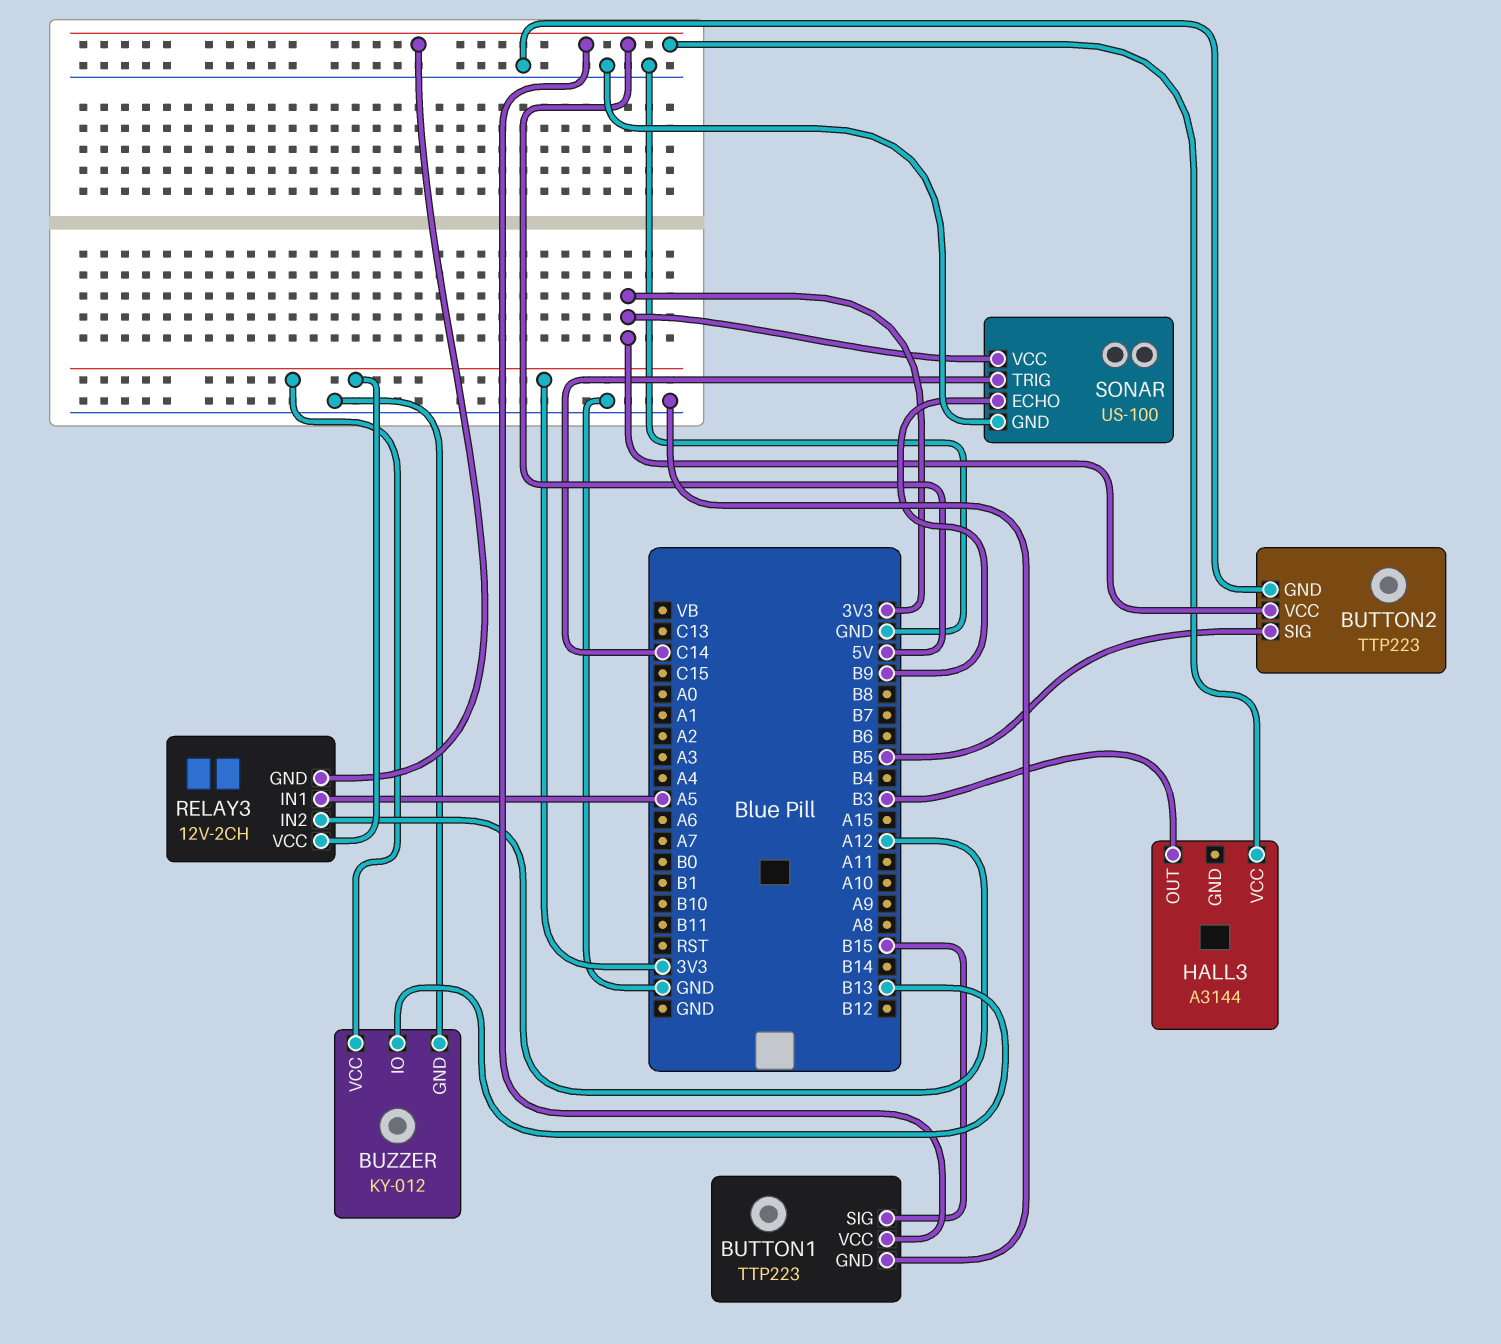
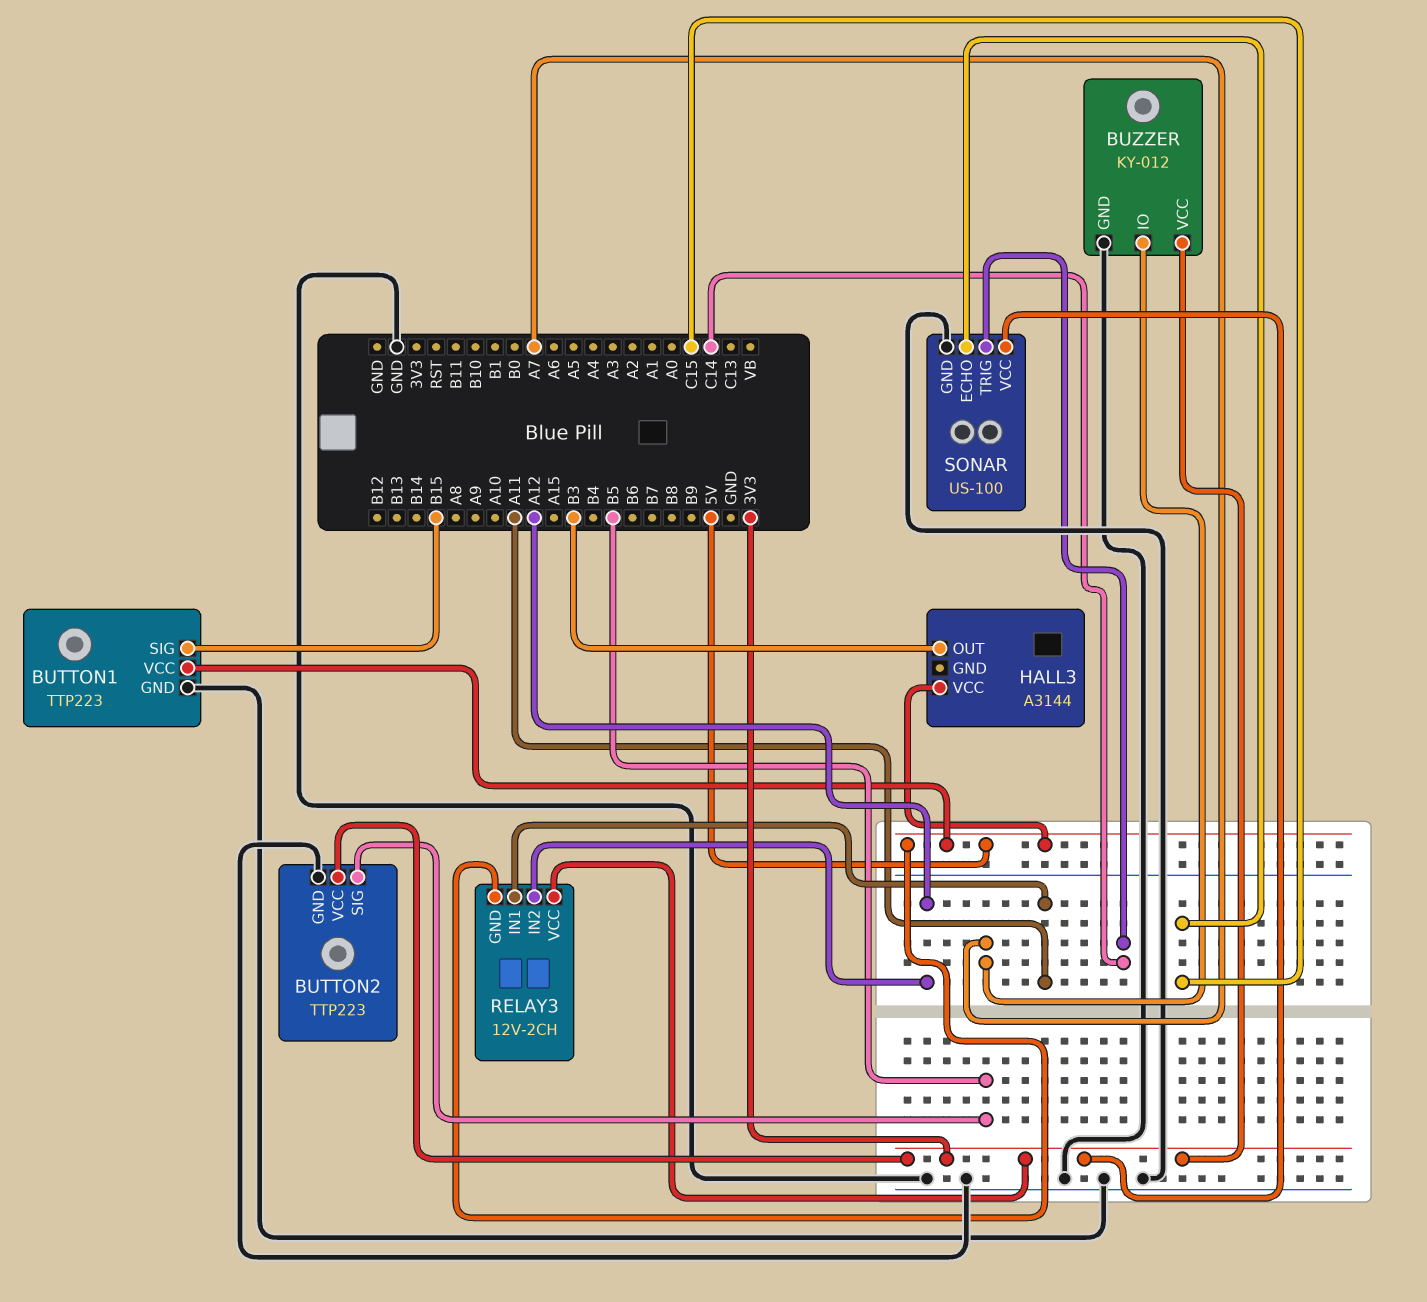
BUZZER pin IO: B13 -> A7
RELAY3 pin IN1: A5 -> A11
SONAR pin ECHO: B9 -> C15

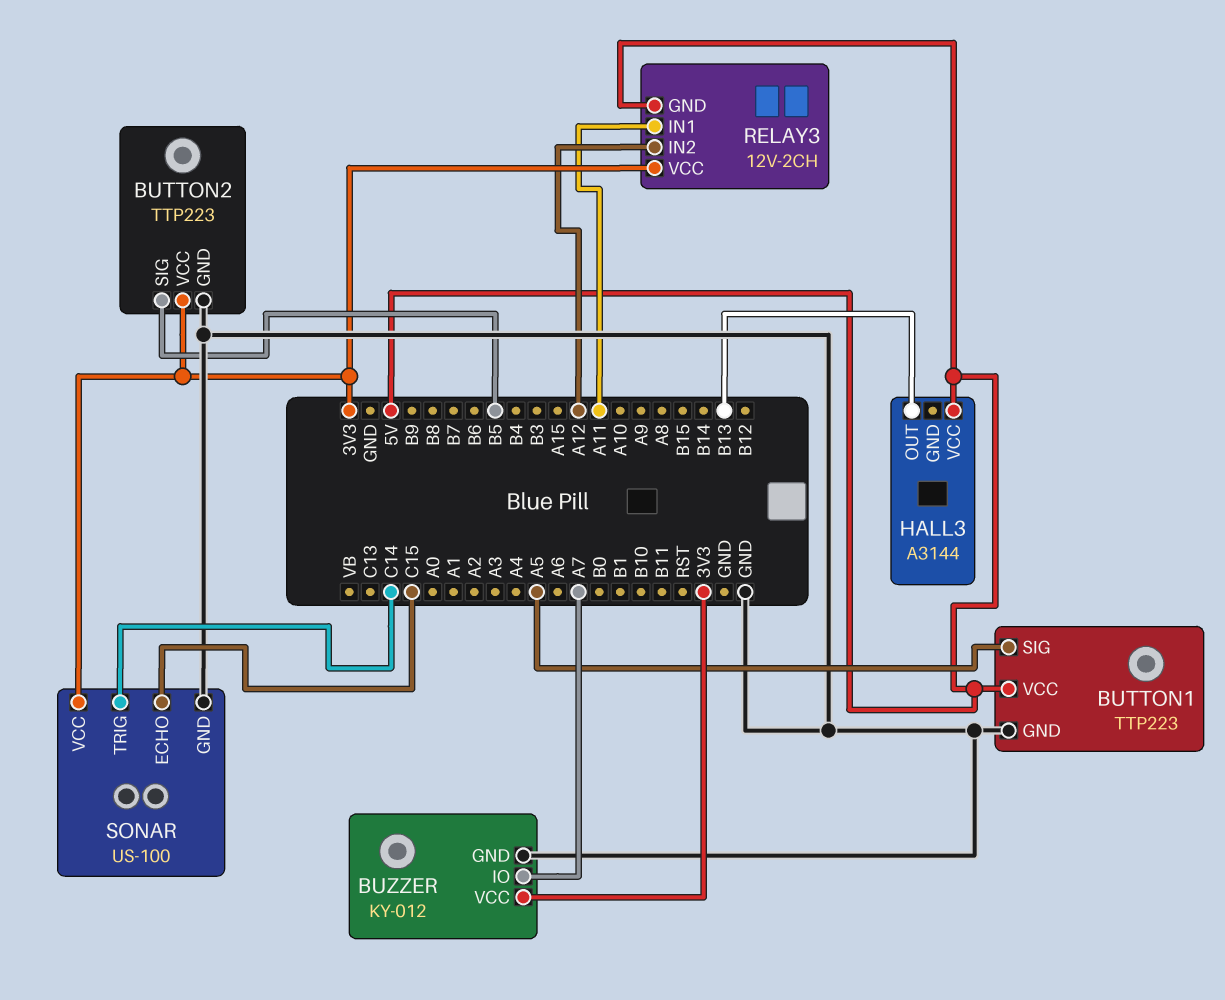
BUTTON1 pin SIG: B15 -> A5
HALL3 pin OUT: B3 -> B13

